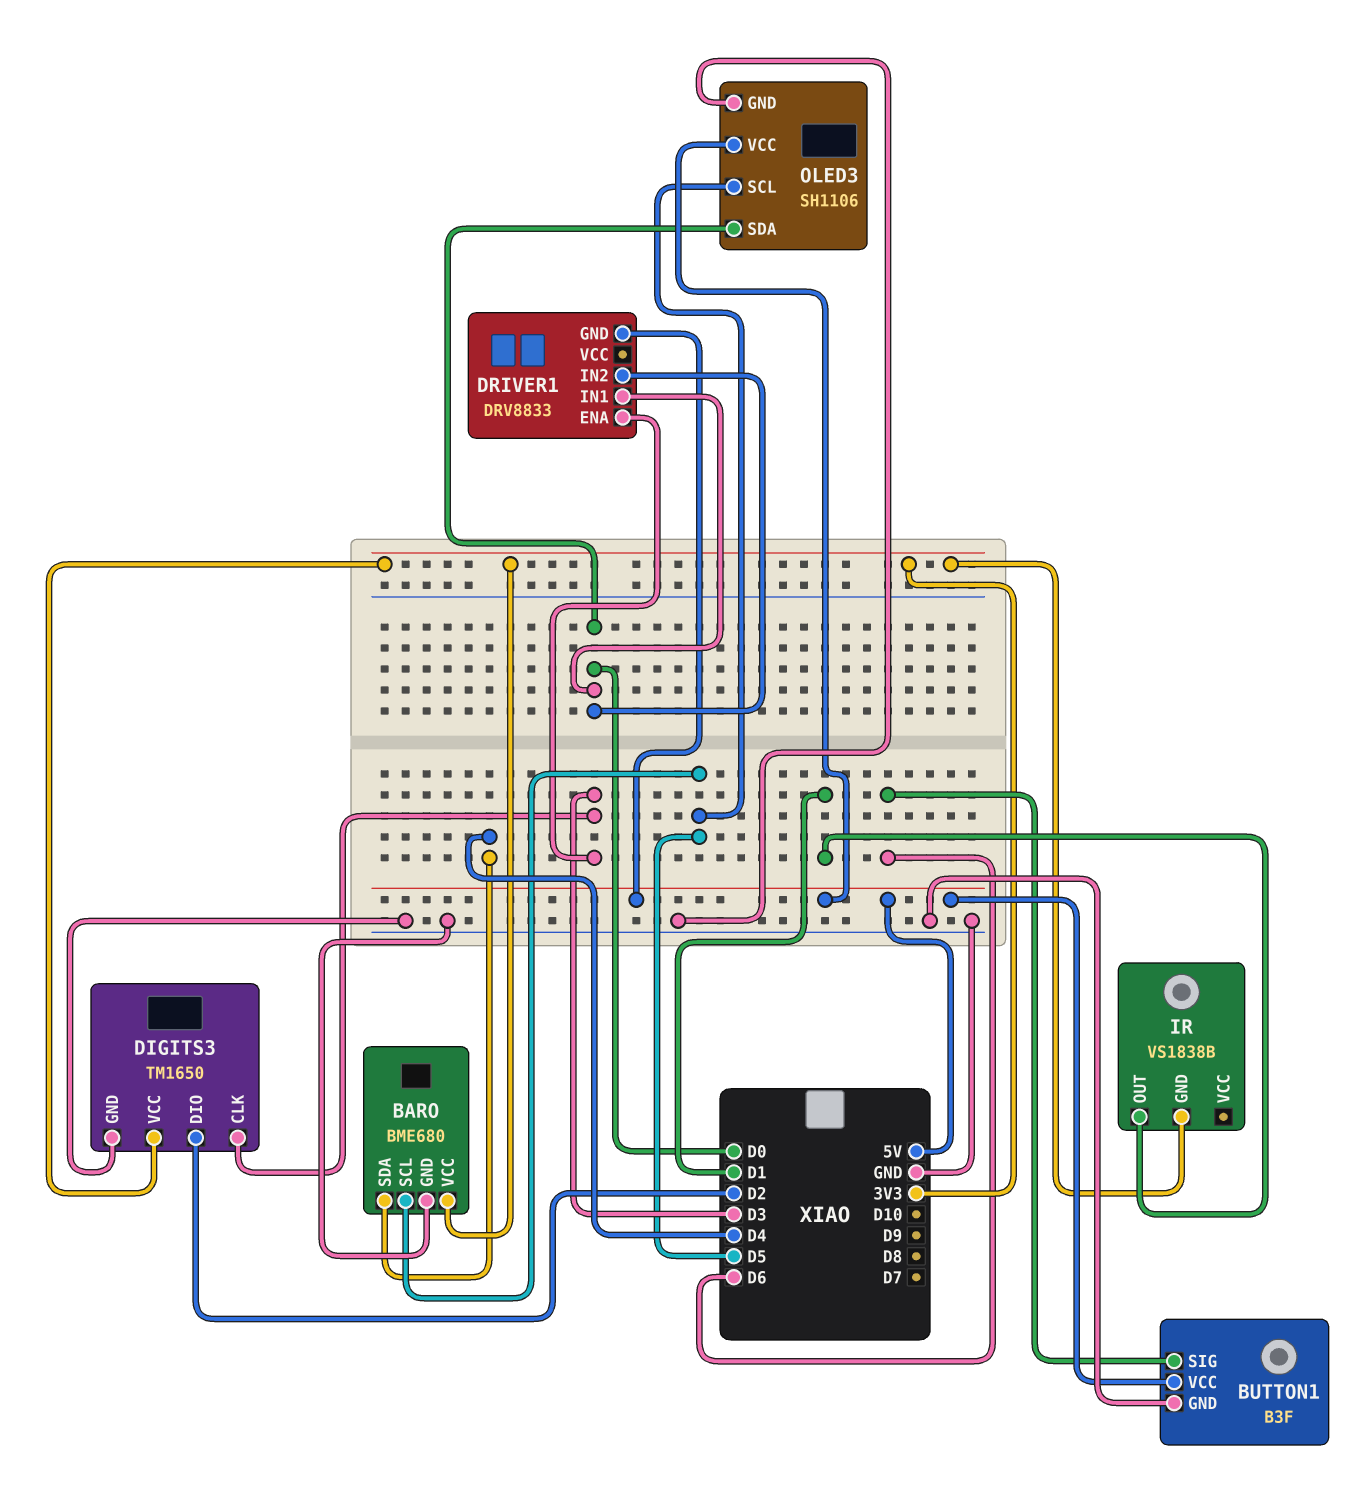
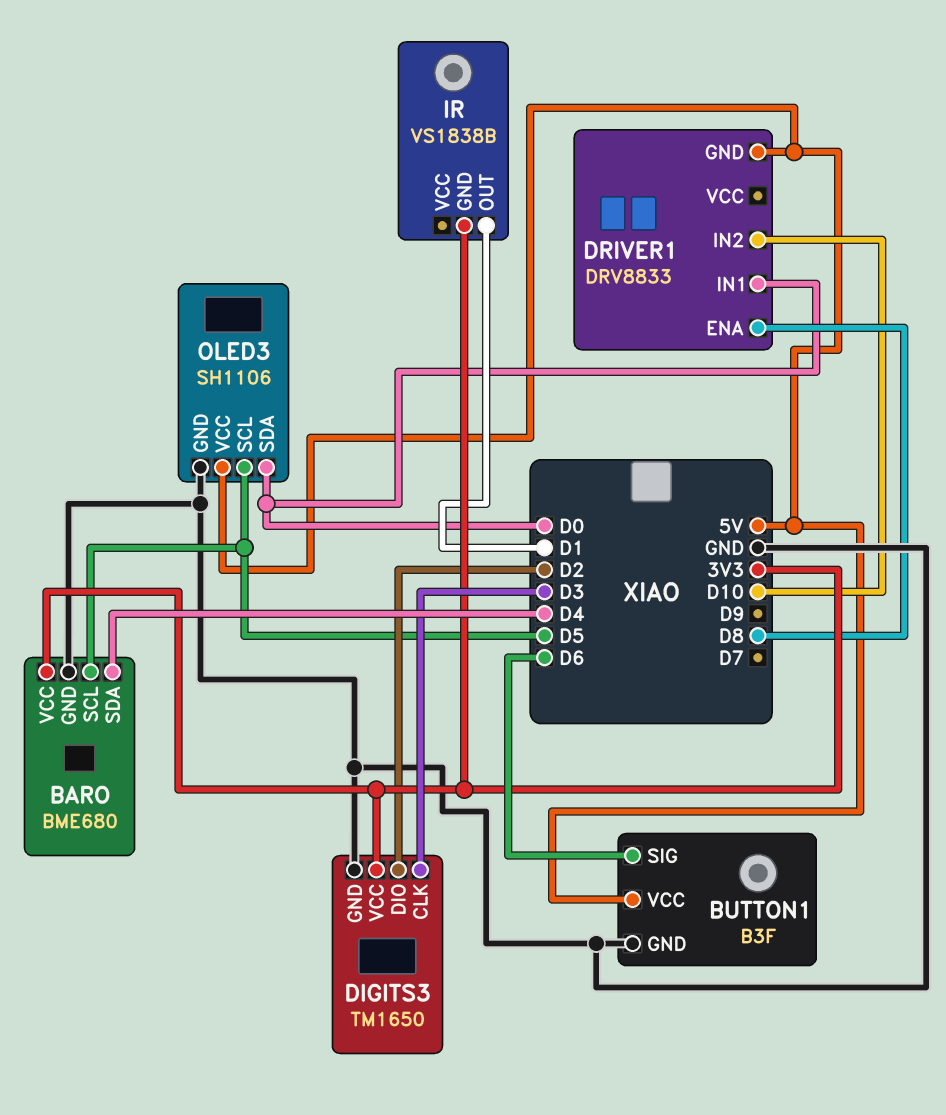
DRIVER1 pin ENA: D3 -> D8
DRIVER1 pin IN2: D0 -> D10

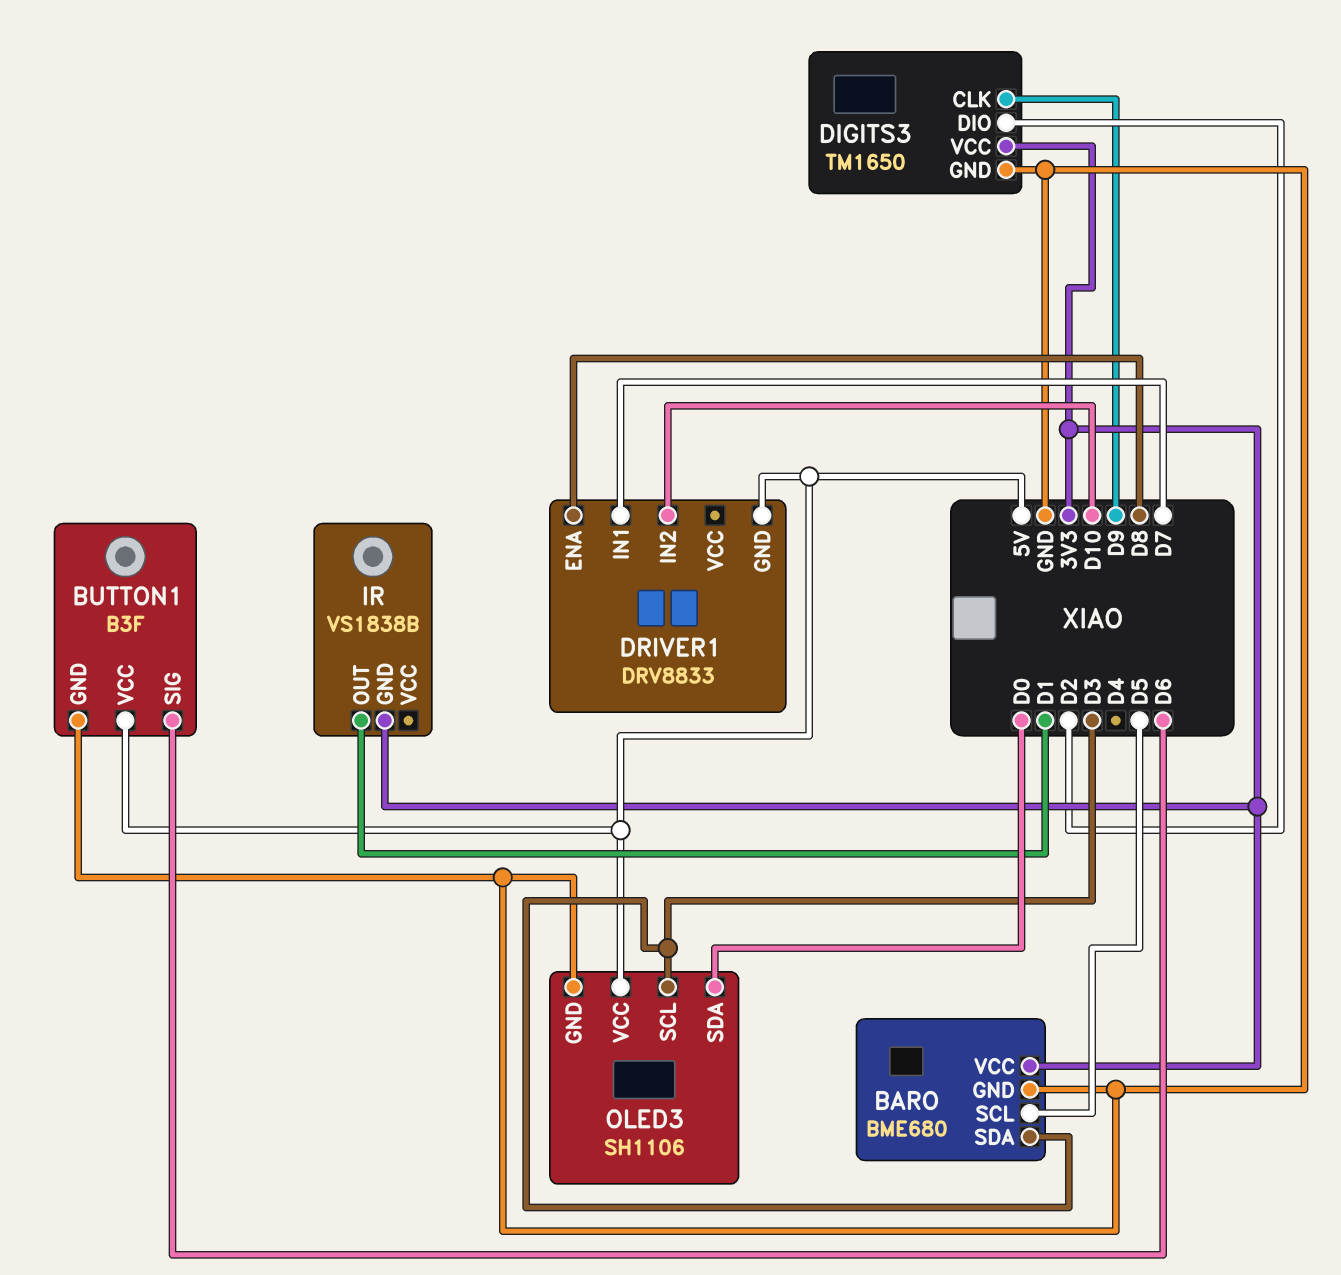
BARO pin SDA: D4 -> D3
DIGITS3 pin CLK: D3 -> D9
DRIVER1 pin IN1: D0 -> D7
OLED3 pin SCL: D5 -> D3

